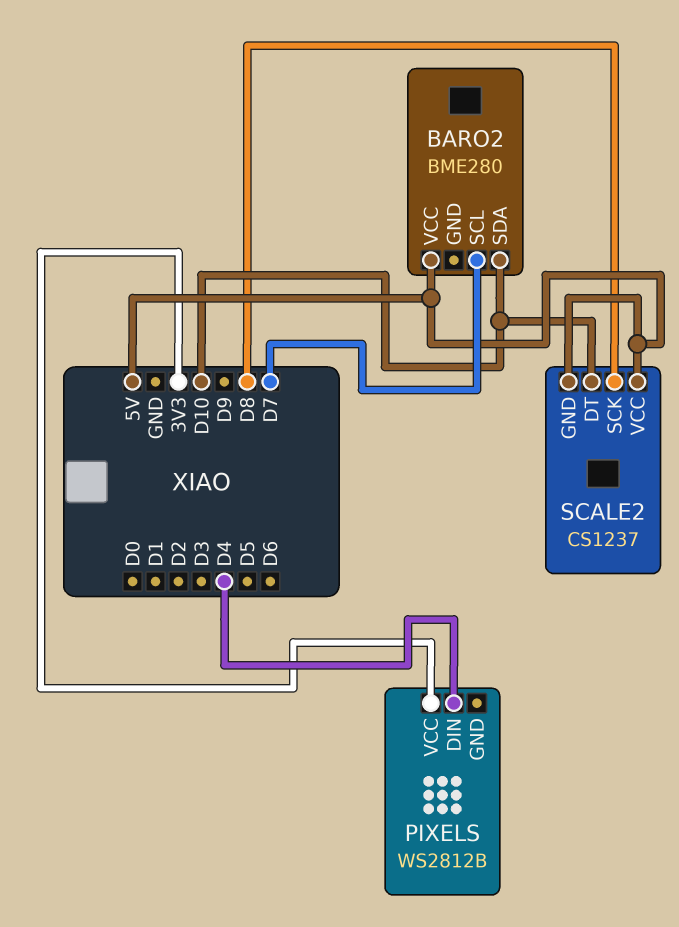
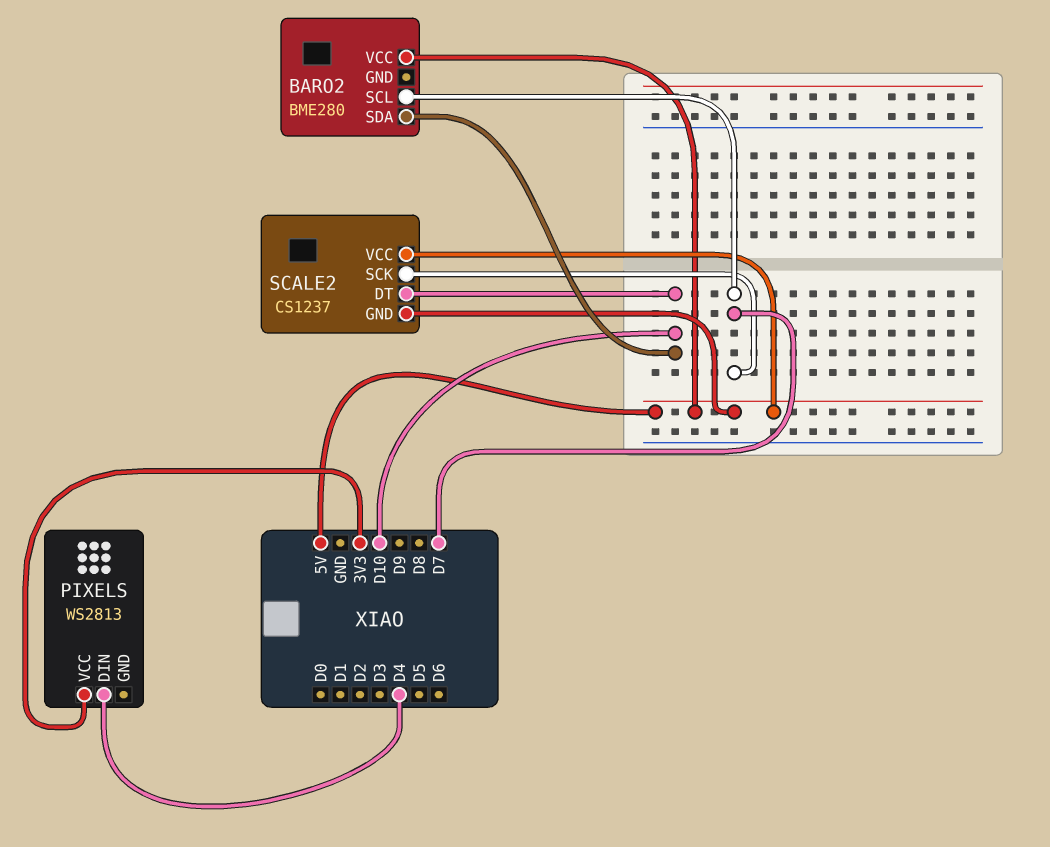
PIXELS: WS2812B -> WS2813
SCALE2 pin SCK: D8 -> D7

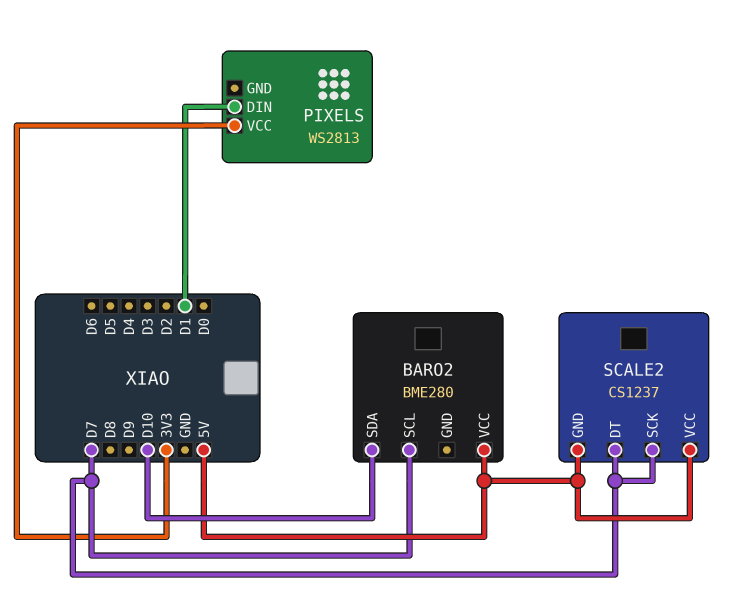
PIXELS pin DIN: D4 -> D1
SCALE2 pin DT: D10 -> D7

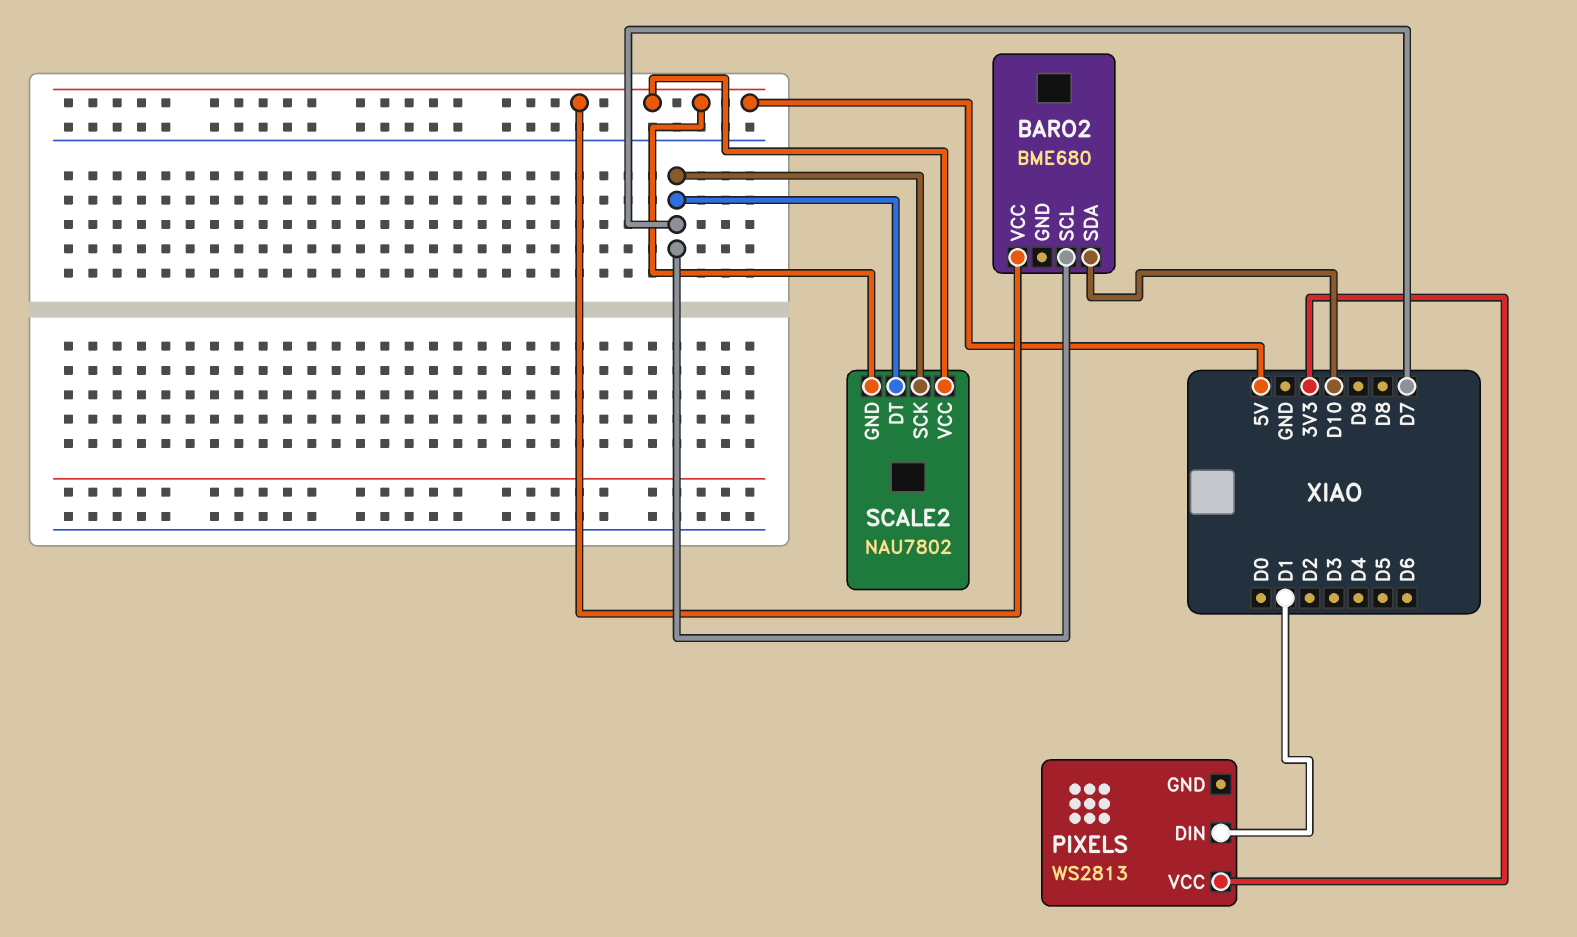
BARO2: BME280 -> BME680
SCALE2: CS1237 -> NAU7802

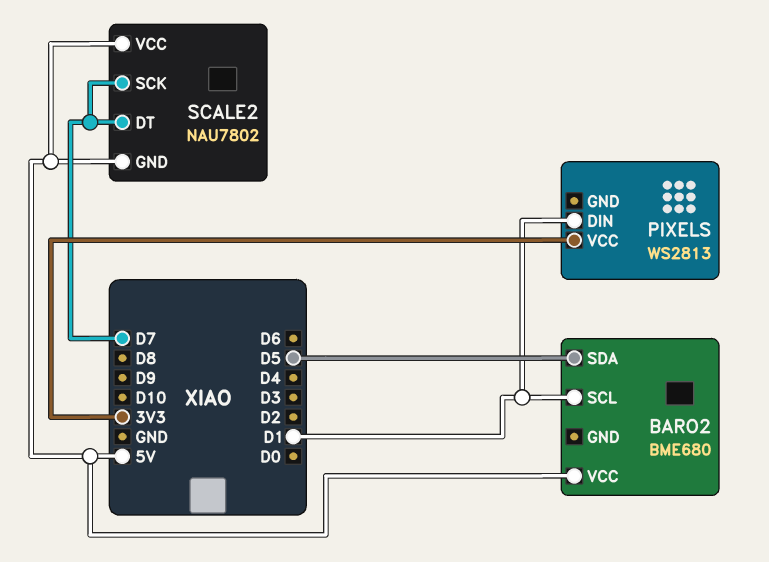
BARO2 pin SCL: D7 -> D1
BARO2 pin SDA: D10 -> D5

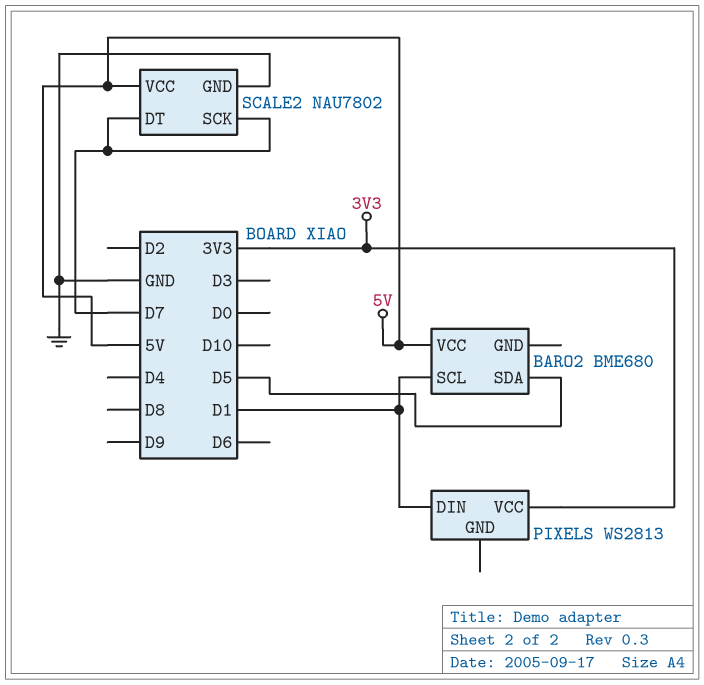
SCALE2 pin GND: 5V -> GND

